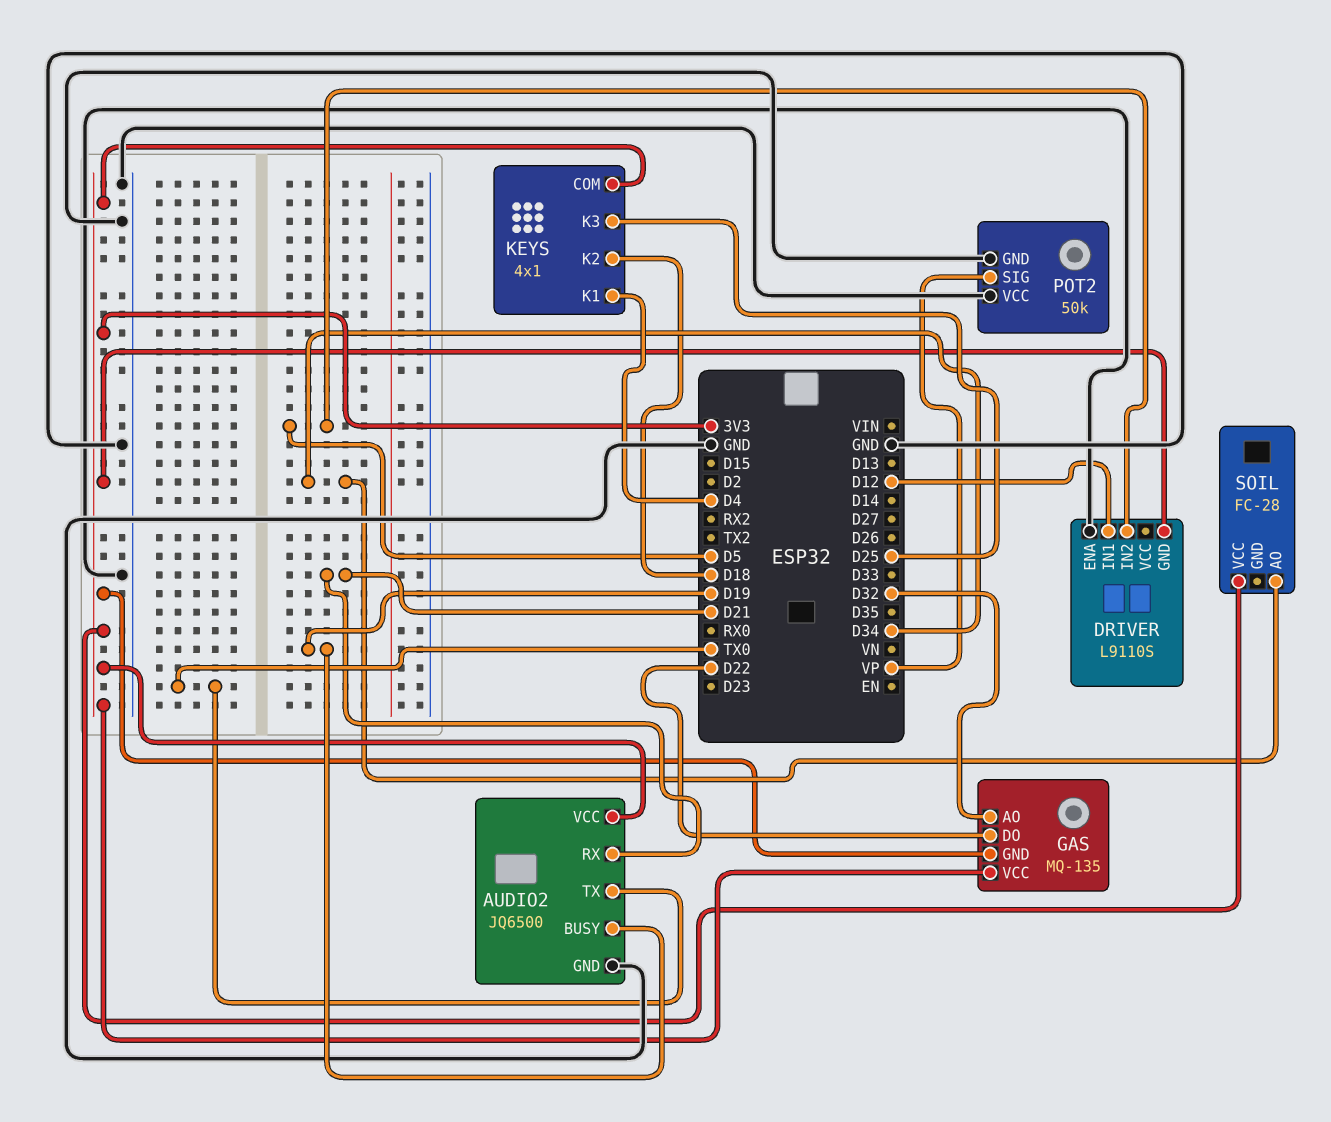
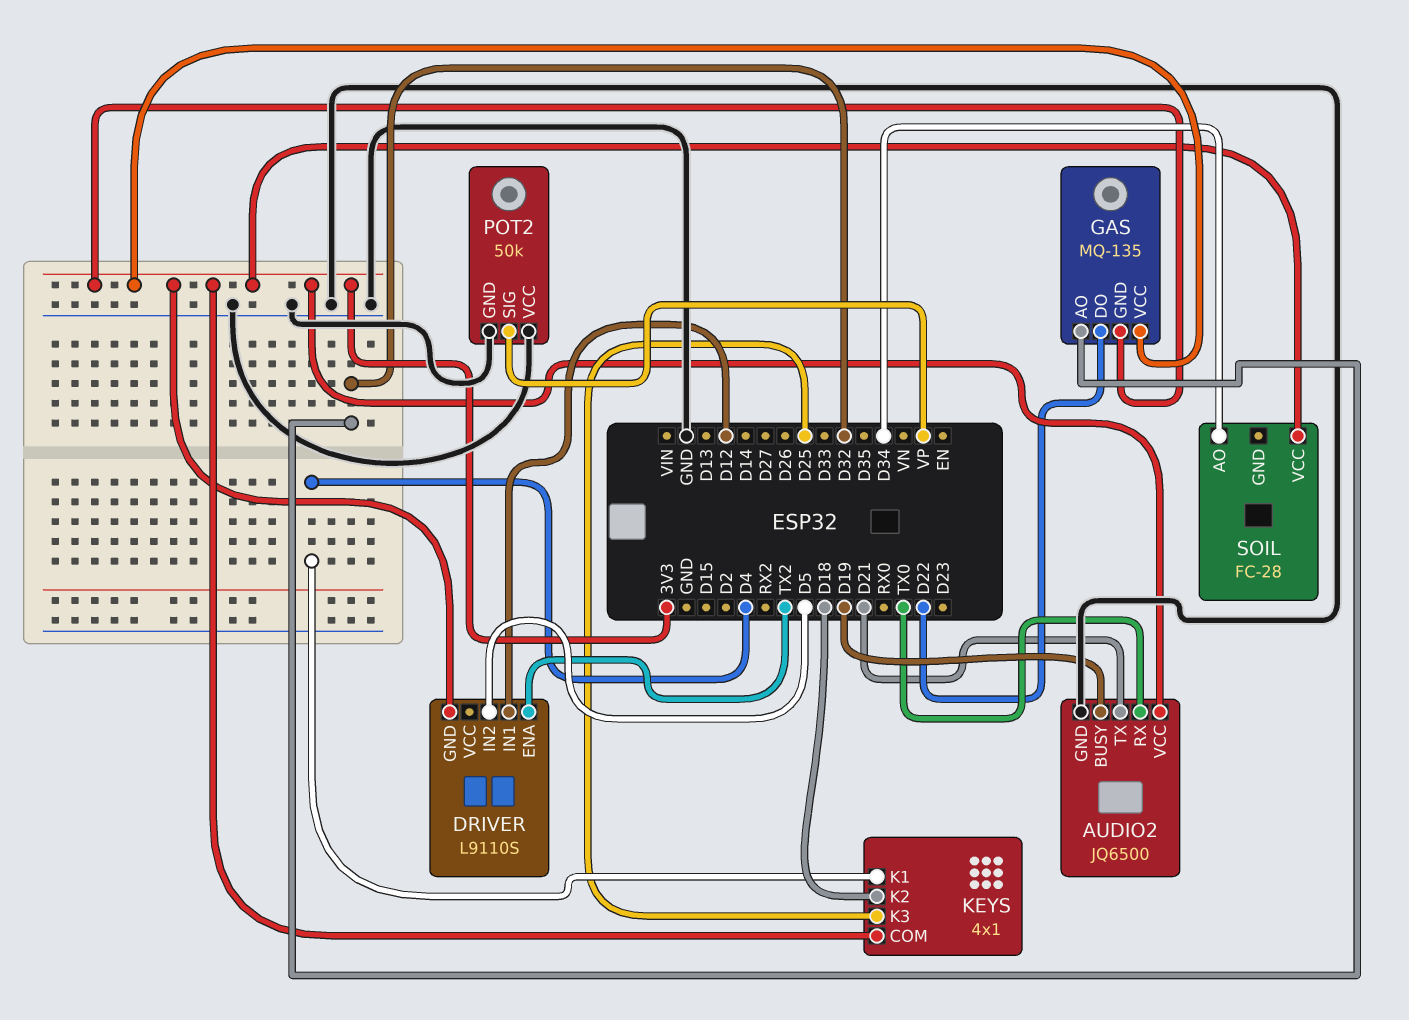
AUDIO2 pin RX: D21 -> TX0
AUDIO2 pin TX: TX0 -> D21
DRIVER pin ENA: GND -> TX2

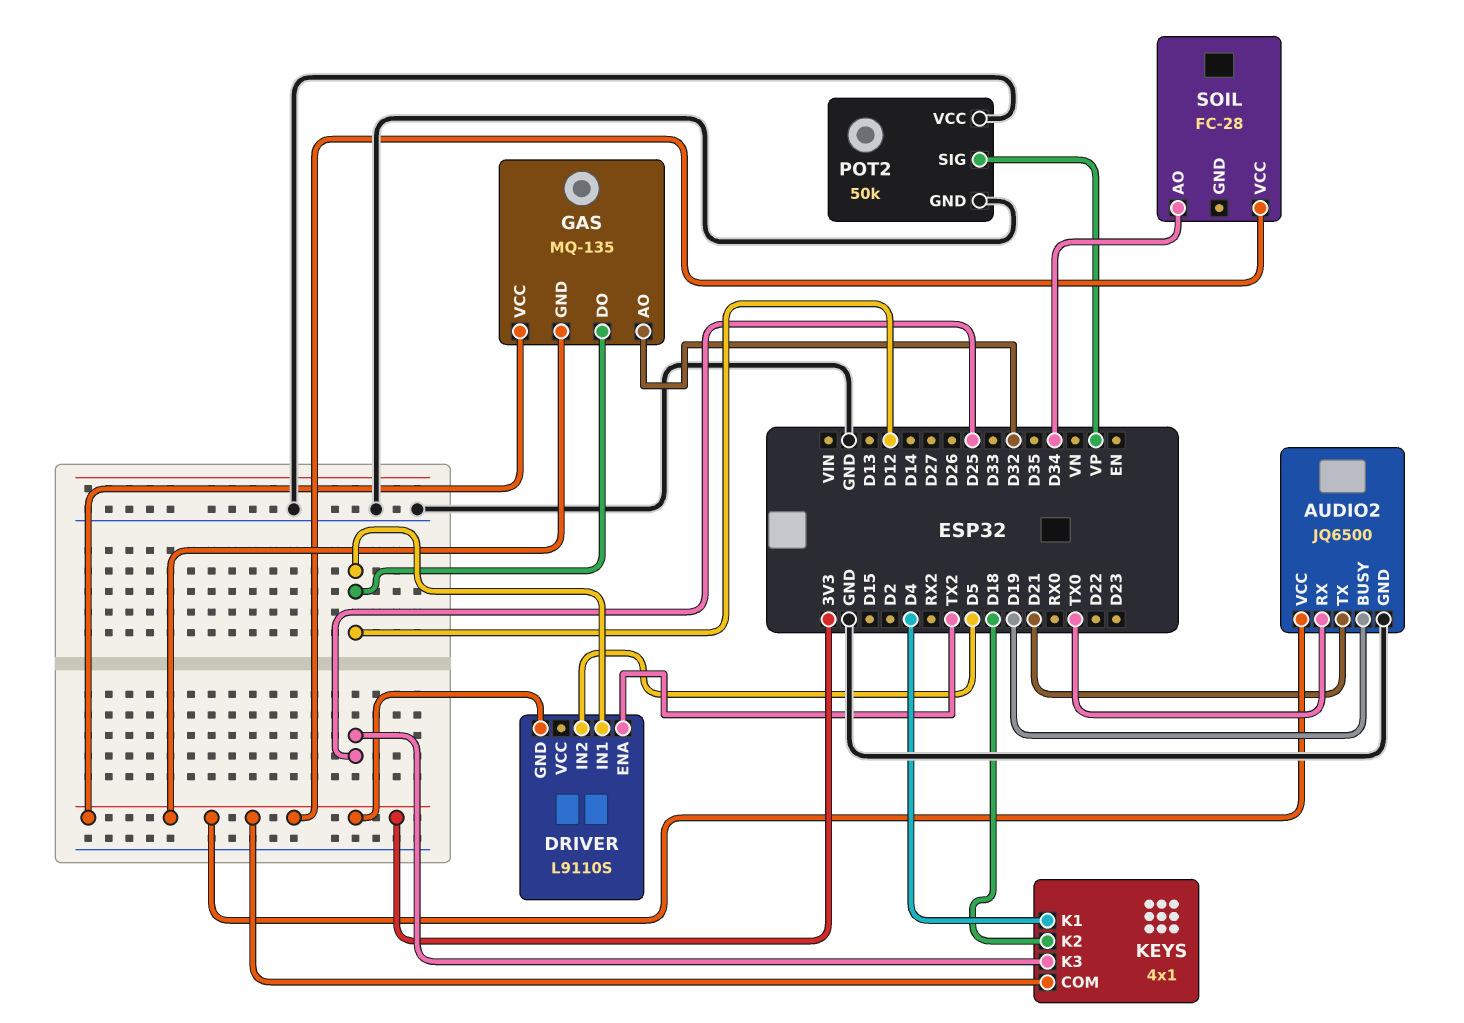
GAS pin DO: D22 -> D12

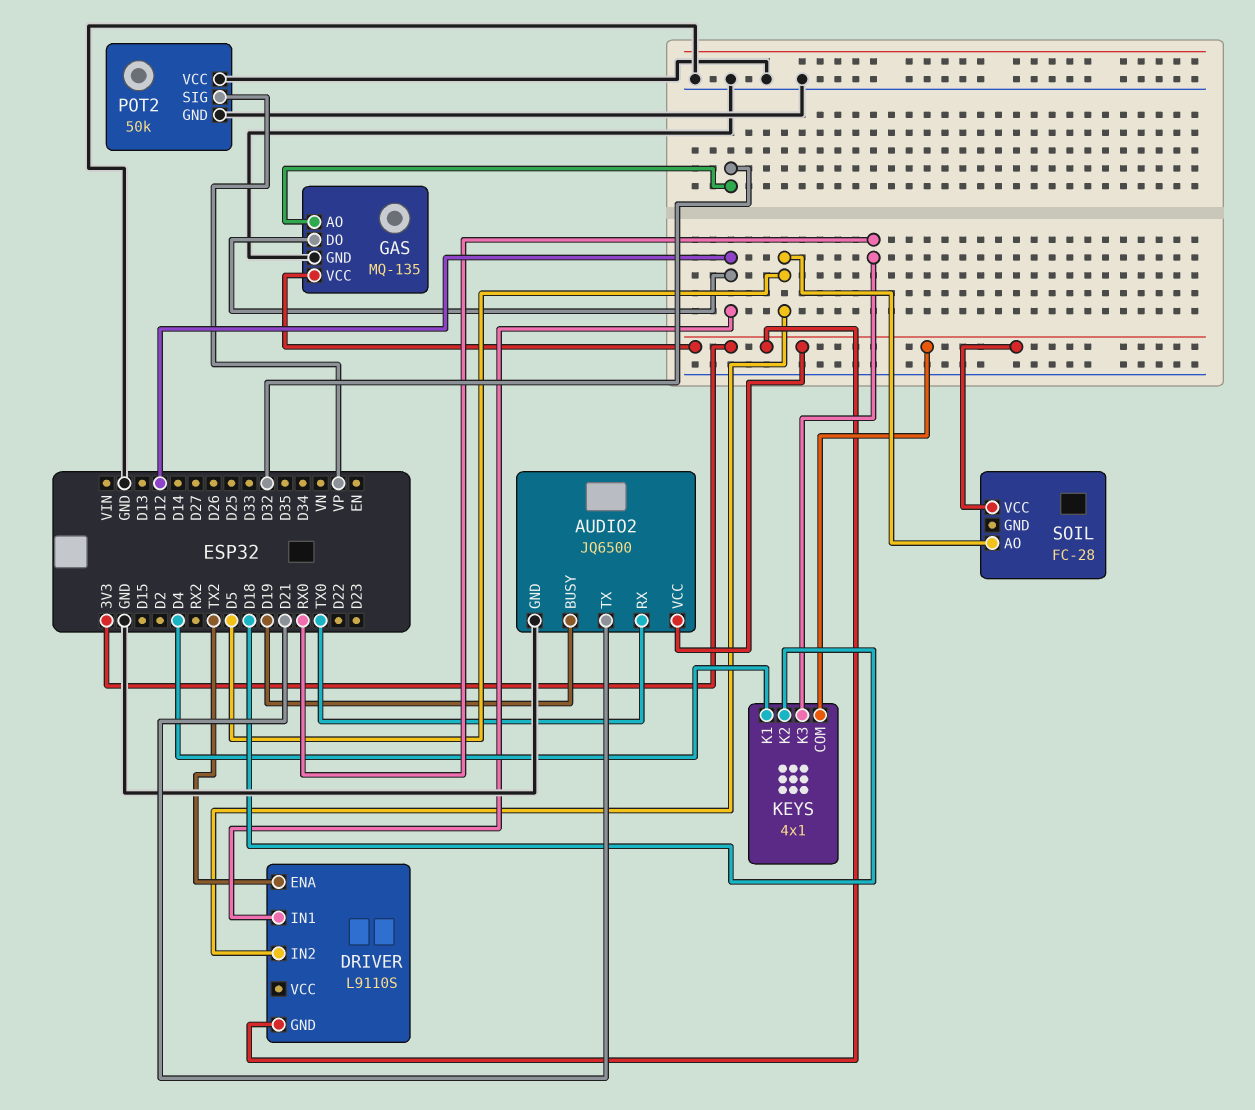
GAS pin GND: 3V3 -> GND
KEYS pin K3: D25 -> RX0
SOIL pin AO: D34 -> D5

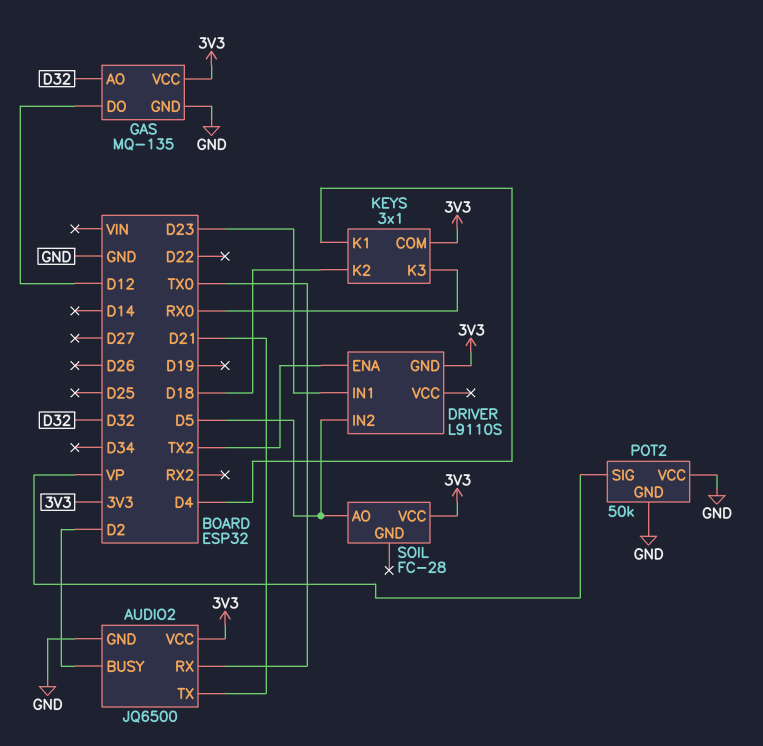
AUDIO2 pin BUSY: D19 -> D2
DRIVER pin IN1: D12 -> D23
KEYS: 4x1 -> 3x1

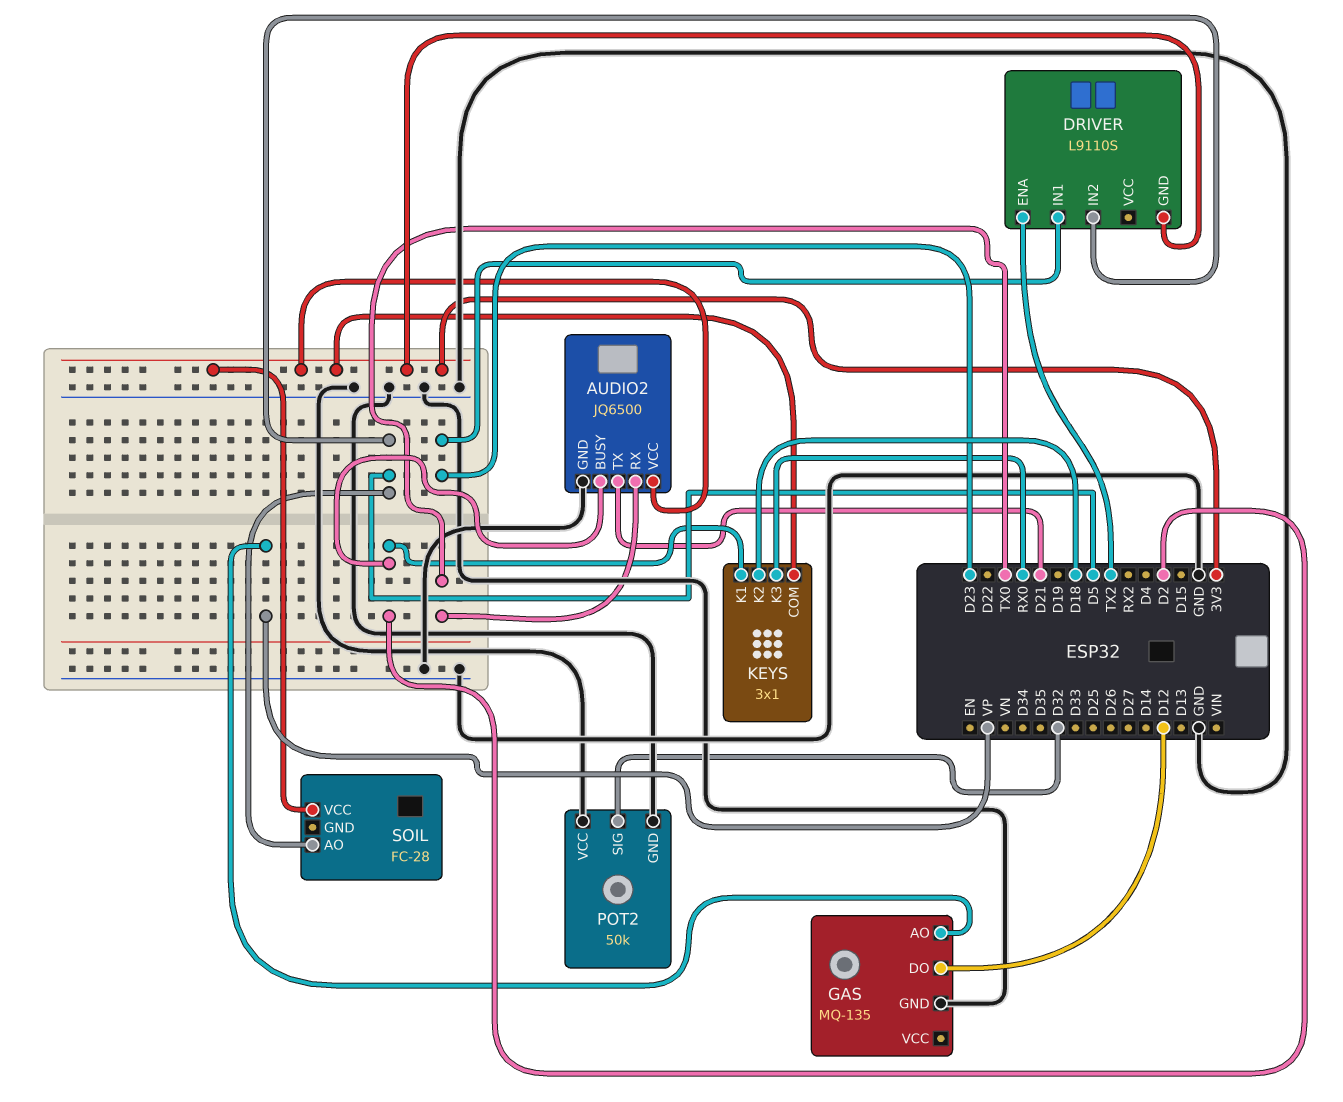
GAS pin AO: D32 -> VP
GAS pin VCC: 3V3 -> none
KEYS pin K1: D4 -> D2
POT2 pin SIG: VP -> D32

